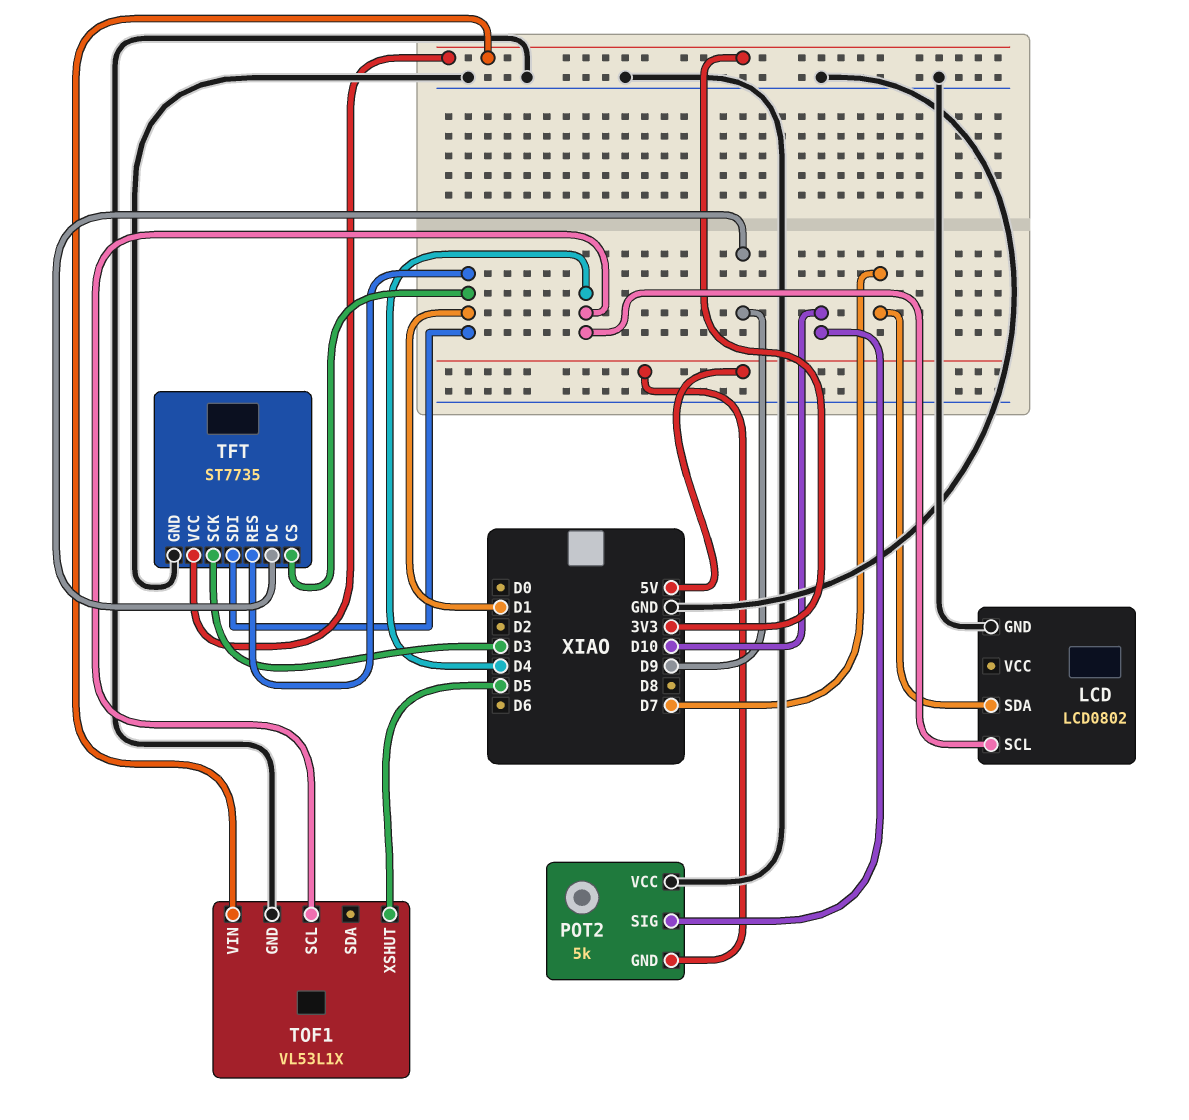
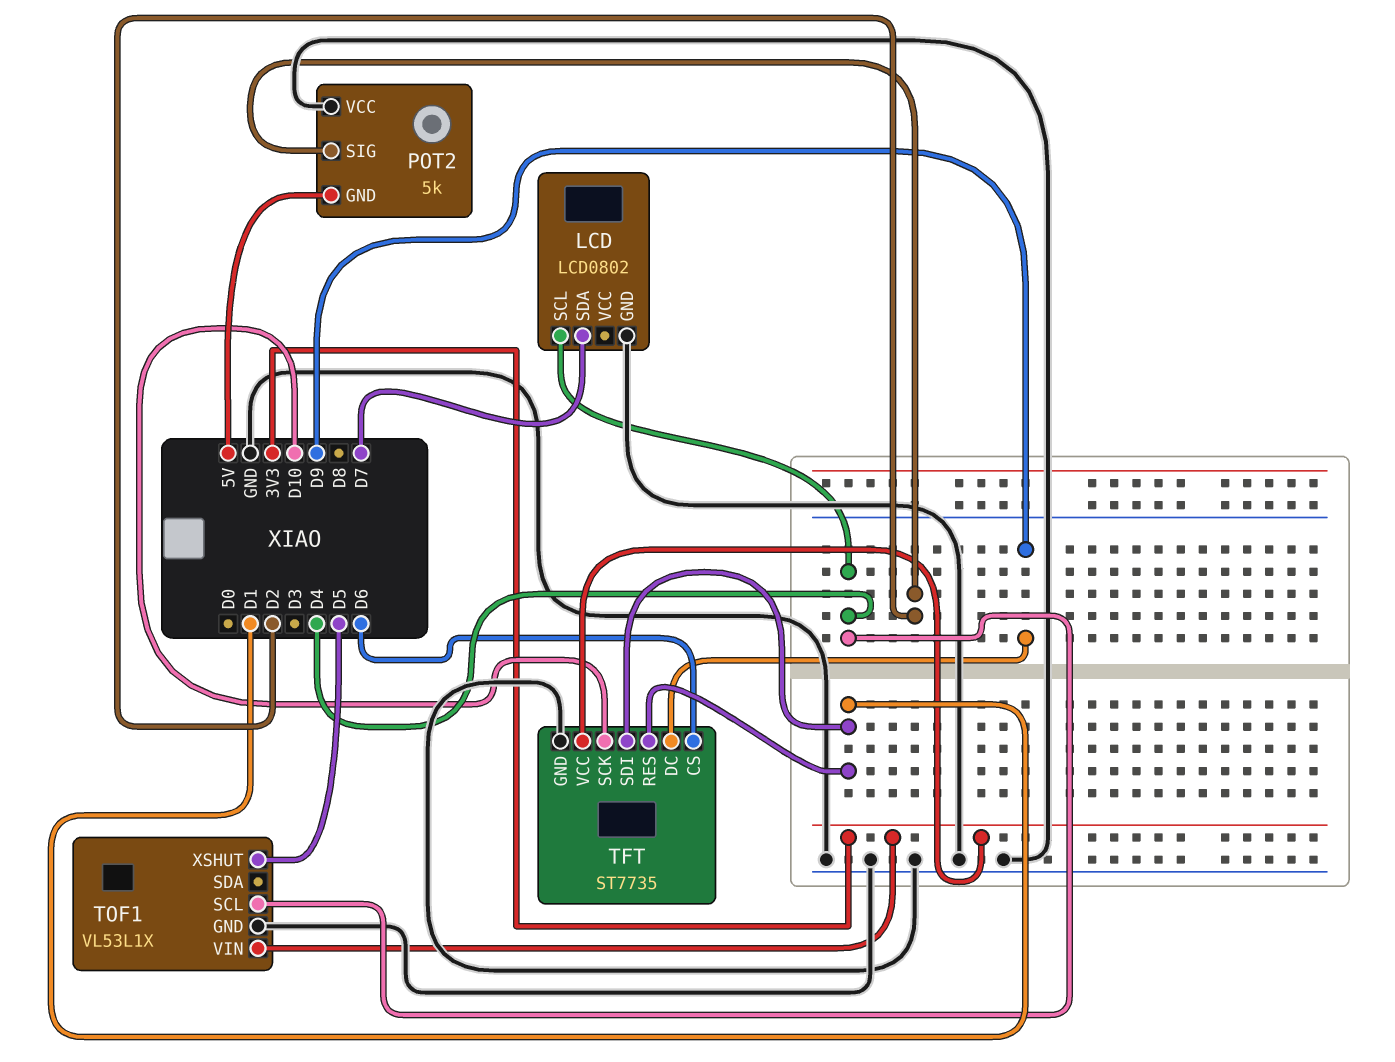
POT2 pin SIG: D10 -> D2
TFT pin CS: D1 -> D6
TFT pin SCK: D3 -> D10

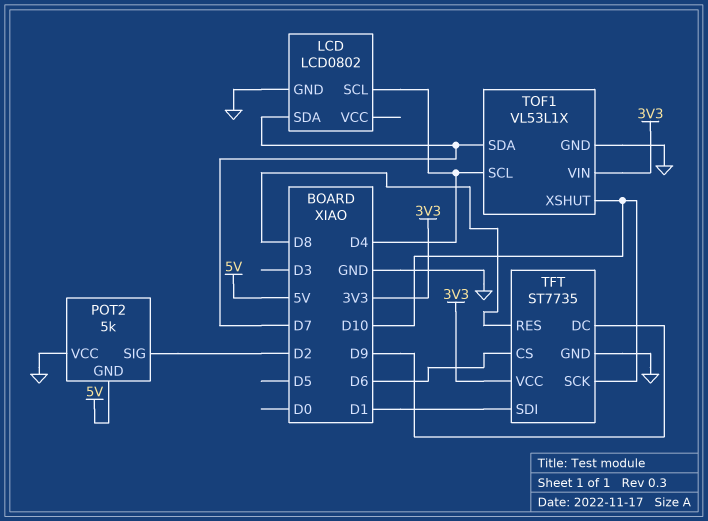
TFT pin RES: D1 -> D8
TOF1 pin SDA: none -> D7
TOF1 pin XSHUT: D5 -> D10

